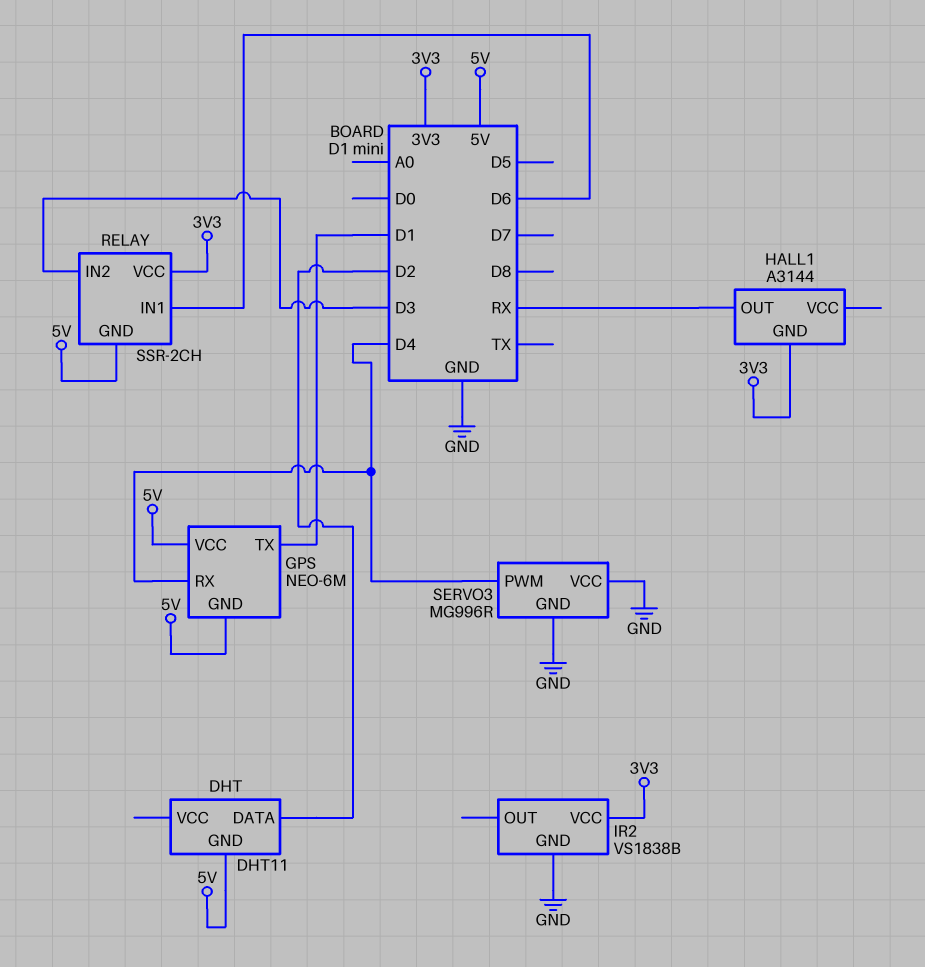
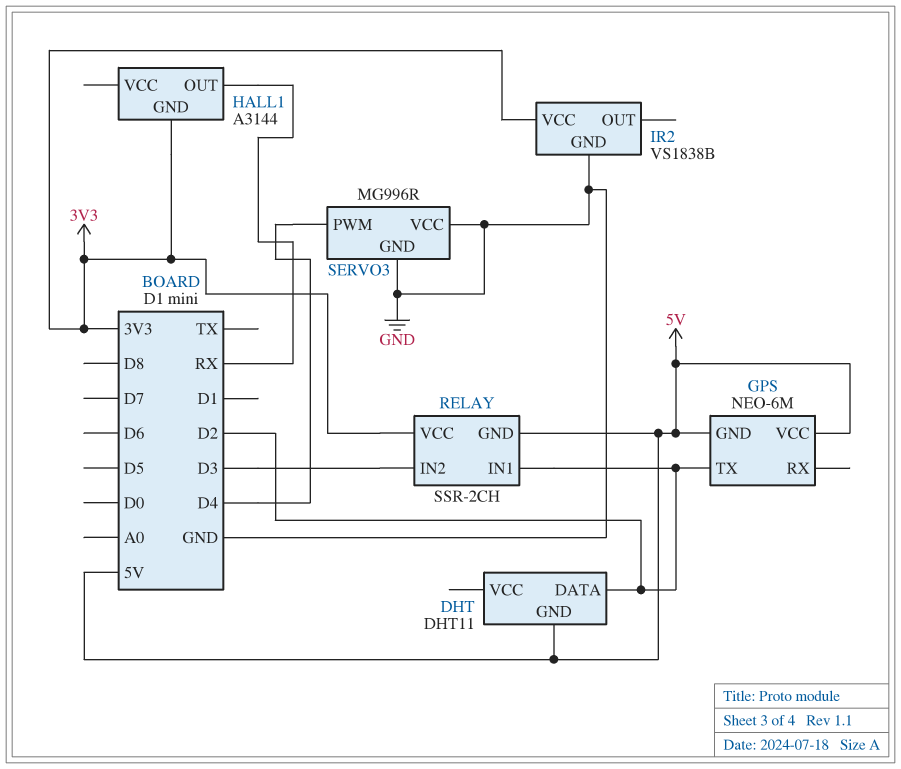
GPS pin RX: D4 -> none
GPS pin TX: D1 -> D2
RELAY pin IN1: D6 -> D2

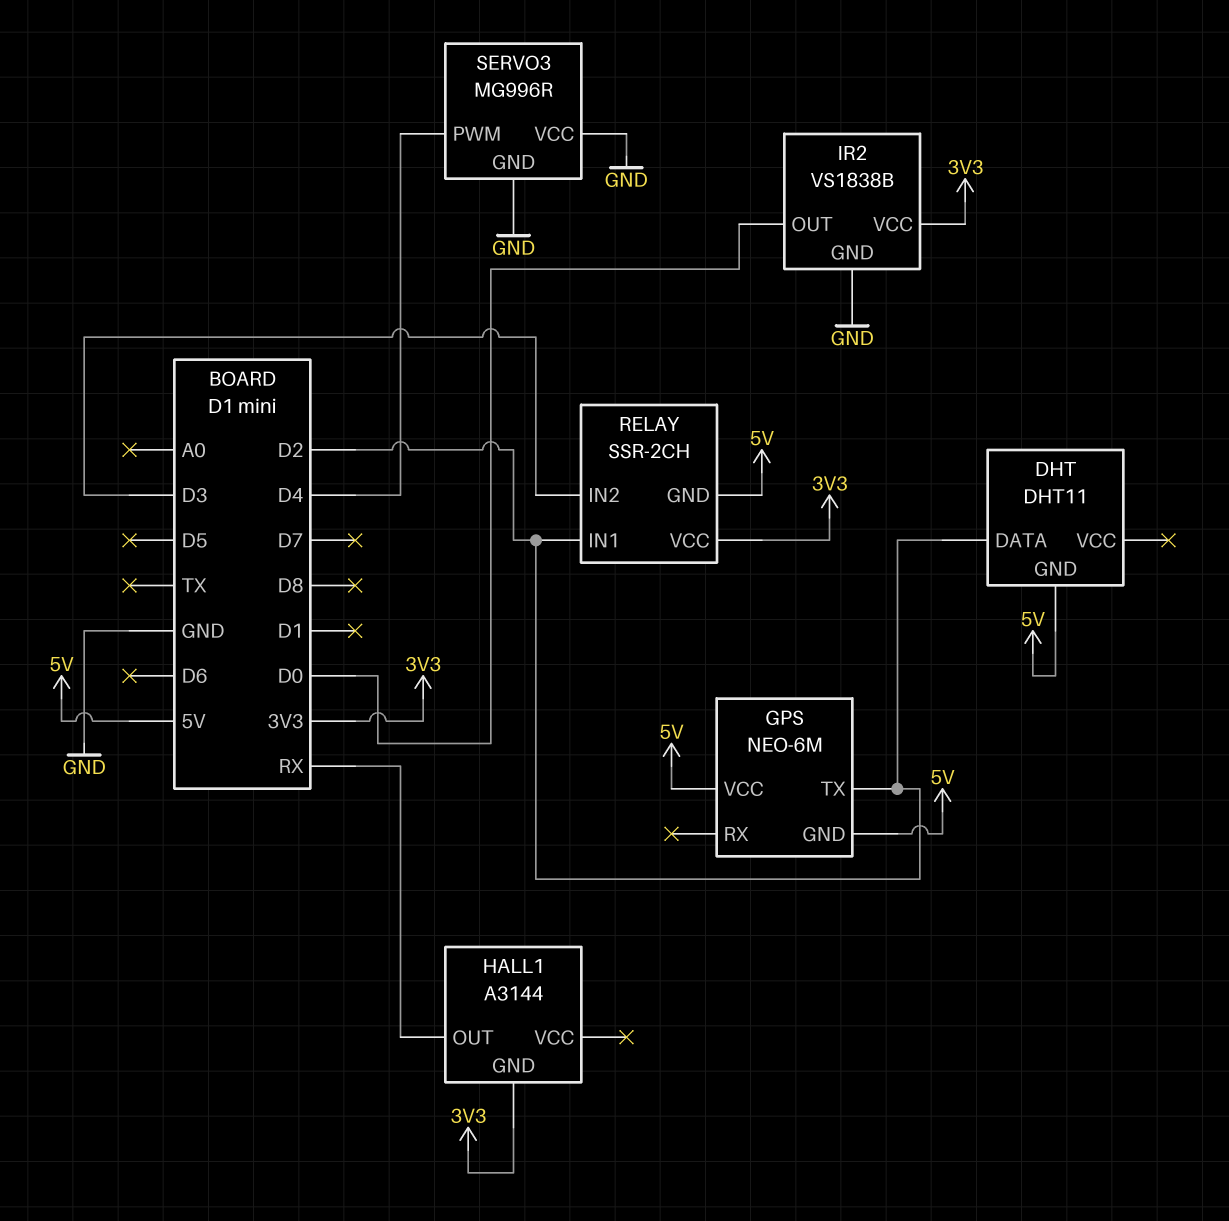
IR2 pin OUT: none -> D0

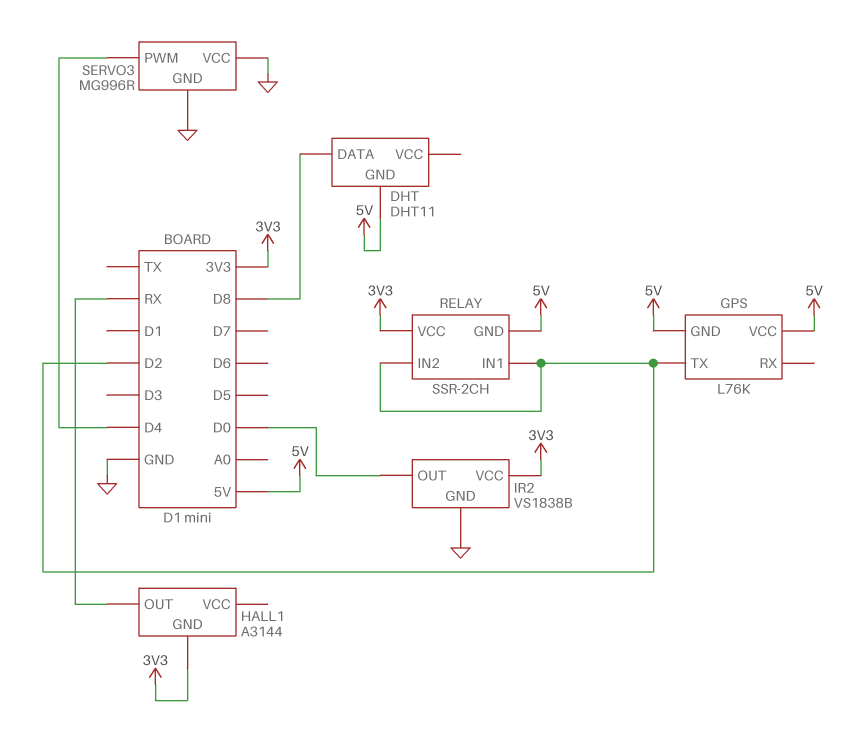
DHT pin DATA: D2 -> D8
GPS: NEO-6M -> L76K
RELAY pin IN2: D3 -> D2

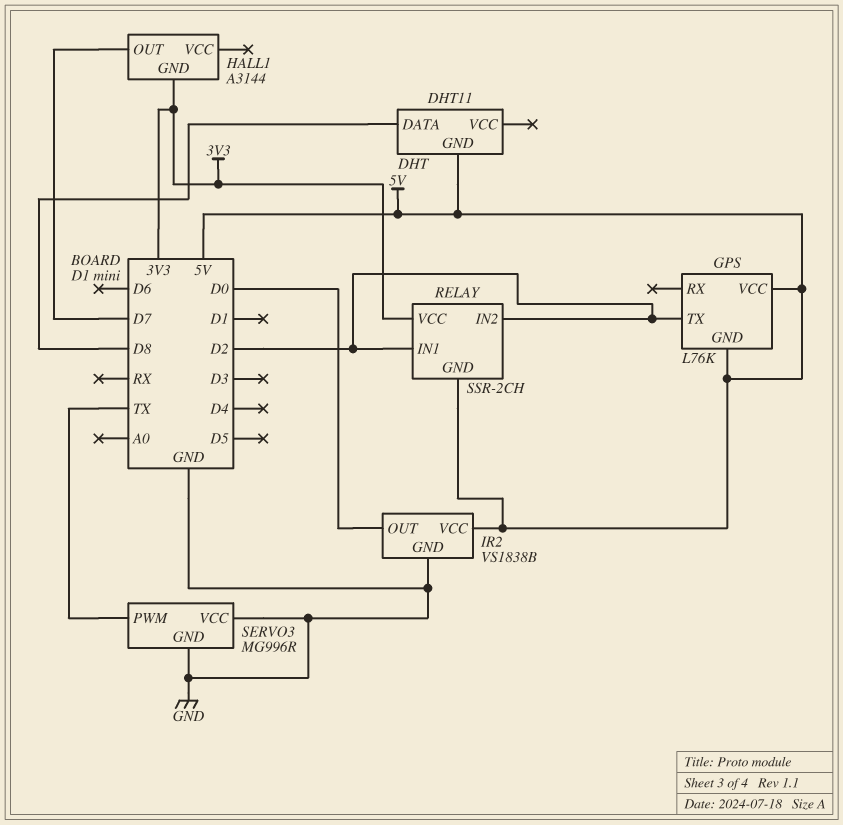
HALL1 pin OUT: RX -> D7
IR2 pin VCC: 3V3 -> 5V
SERVO3 pin PWM: D4 -> TX

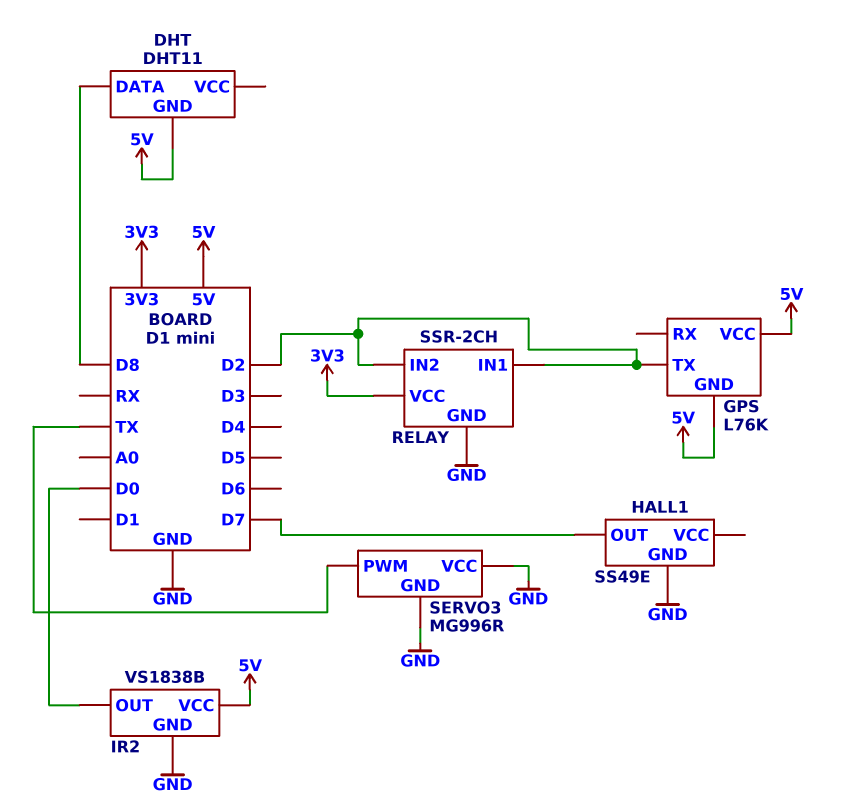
HALL1: A3144 -> SS49E
HALL1 pin GND: 3V3 -> GND
RELAY pin GND: 5V -> GND

